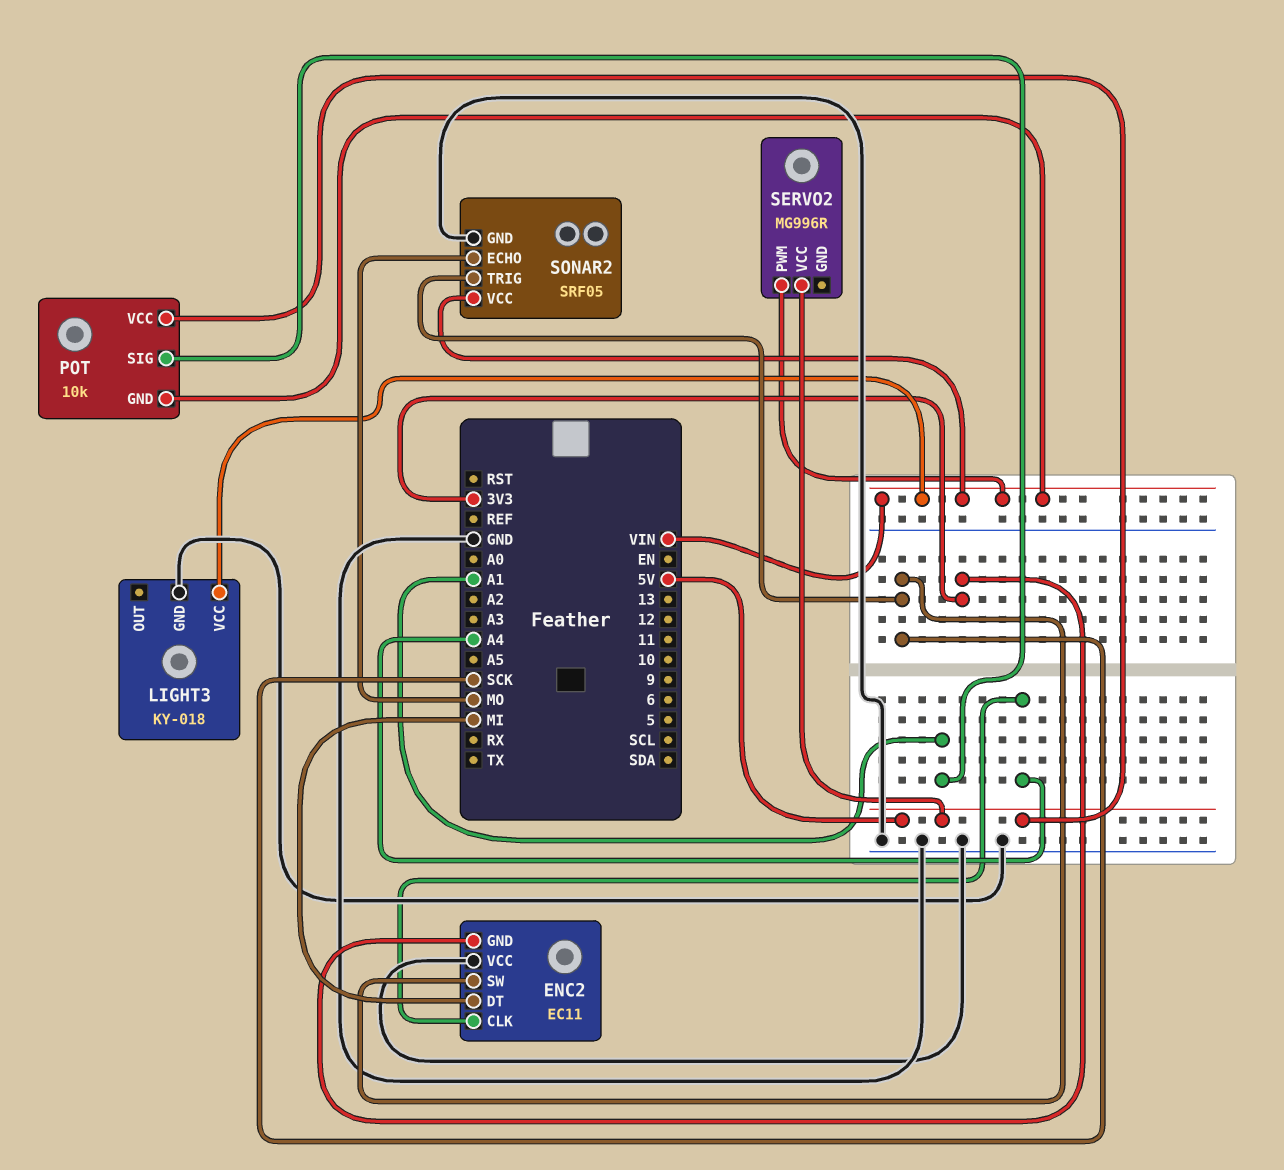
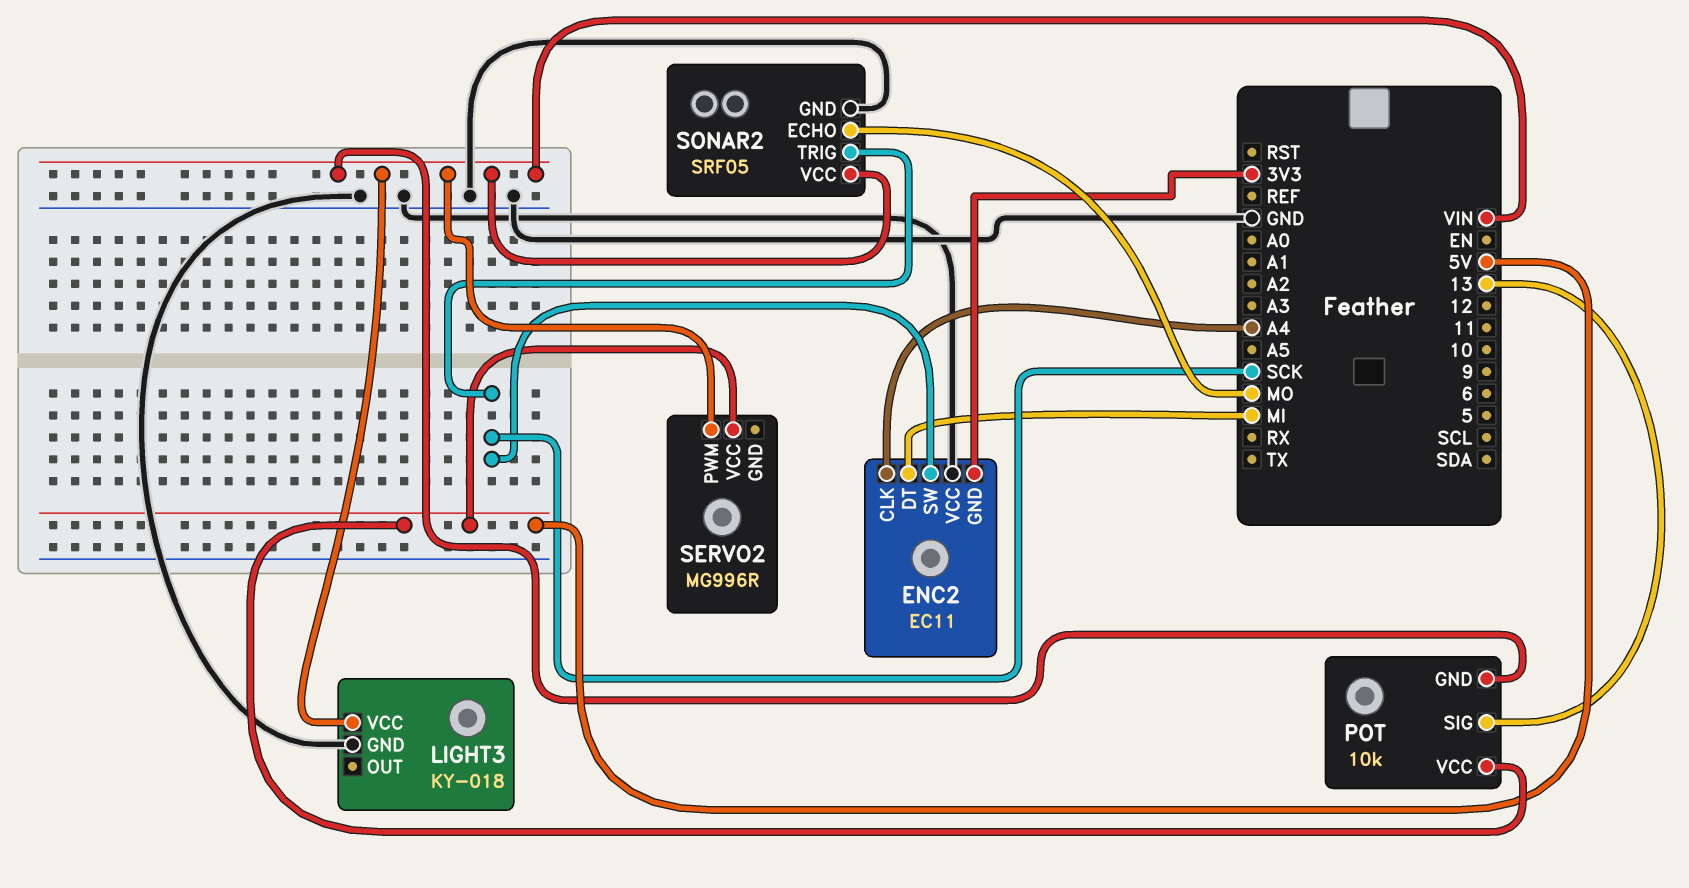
POT pin SIG: A1 -> 13

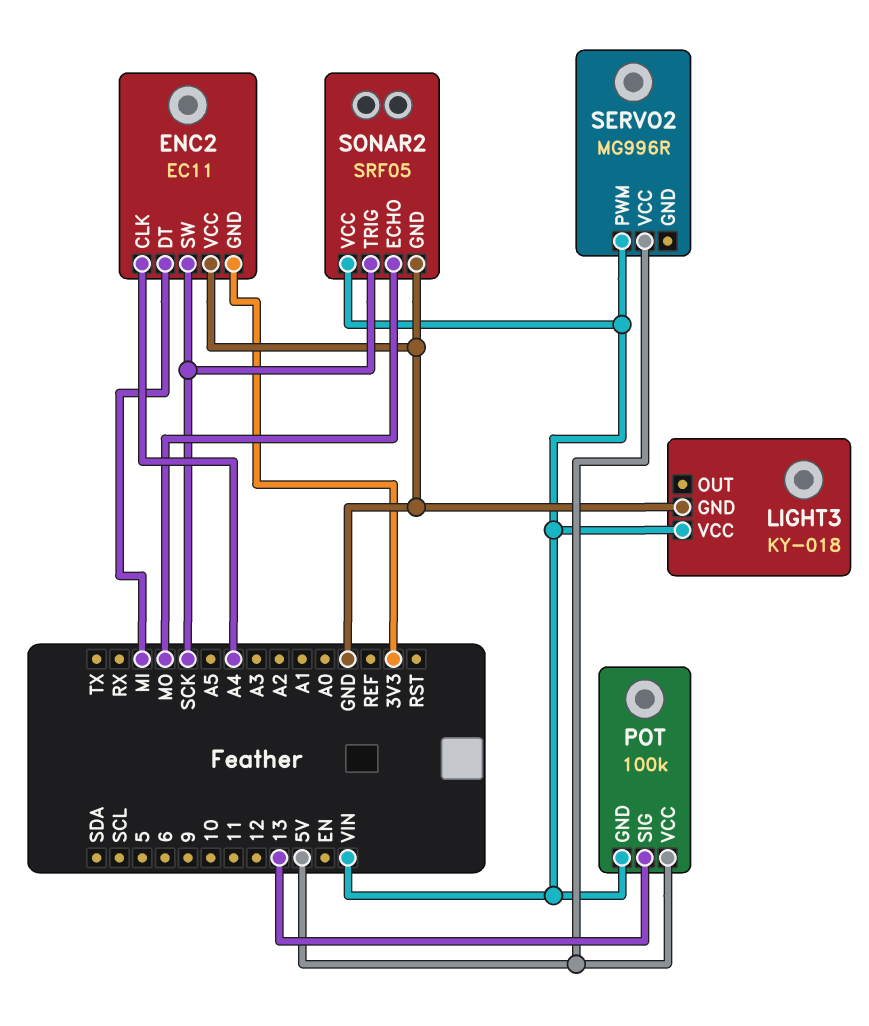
POT: 10k -> 100k

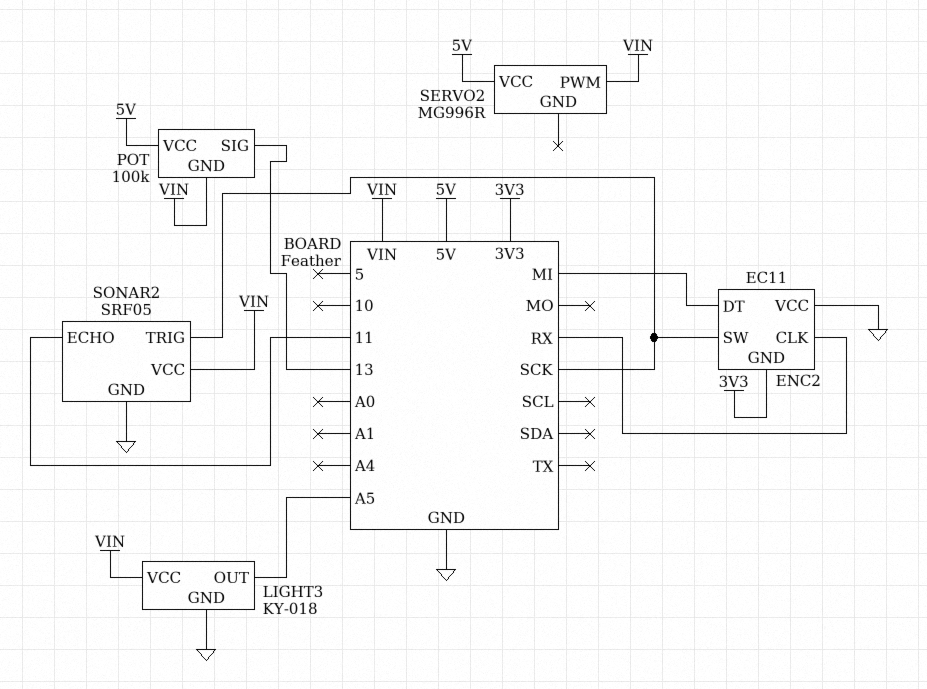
ENC2 pin CLK: A4 -> RX
LIGHT3 pin OUT: none -> A5
SONAR2 pin ECHO: MO -> 11

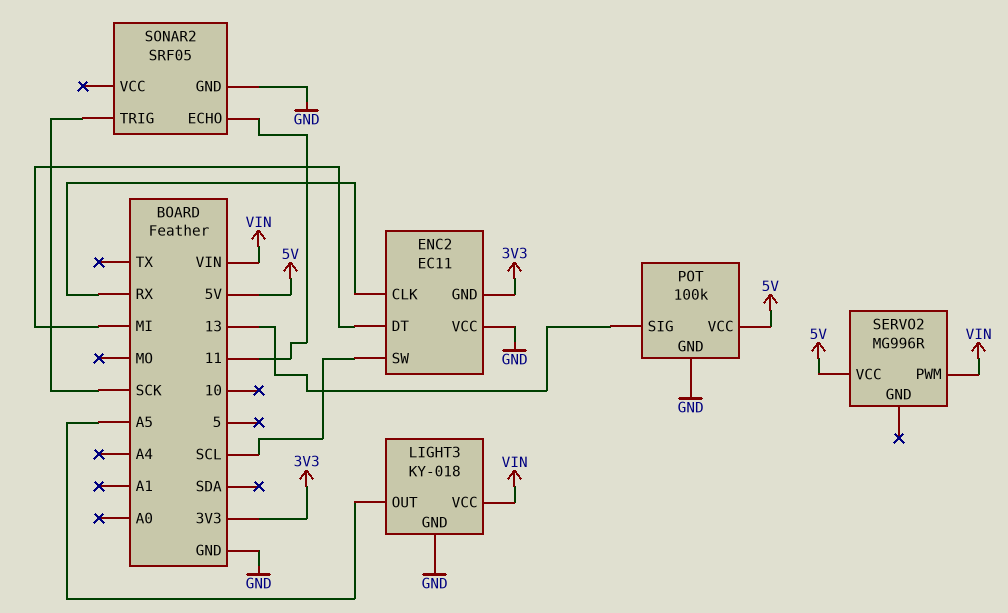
ENC2 pin SW: SCK -> SCL
POT pin GND: VIN -> GND
SONAR2 pin VCC: VIN -> none

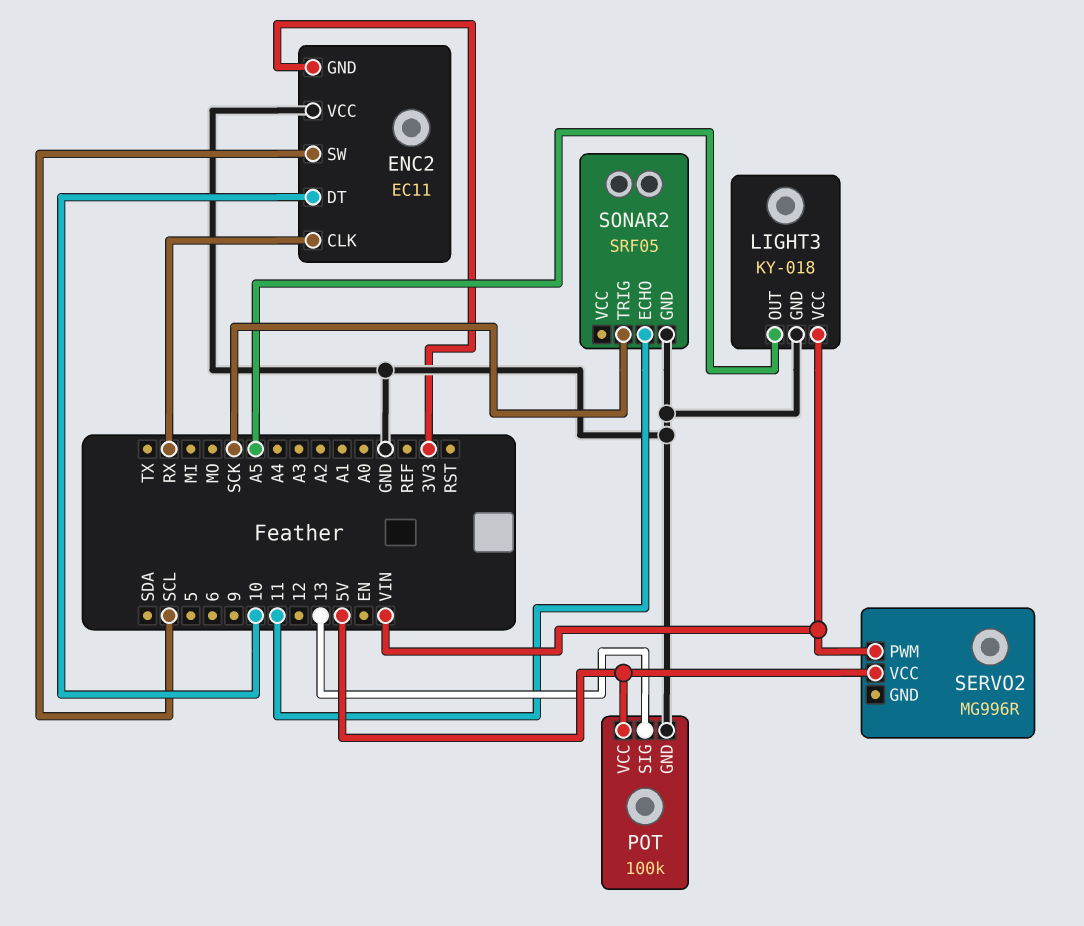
ENC2 pin DT: MI -> 10

